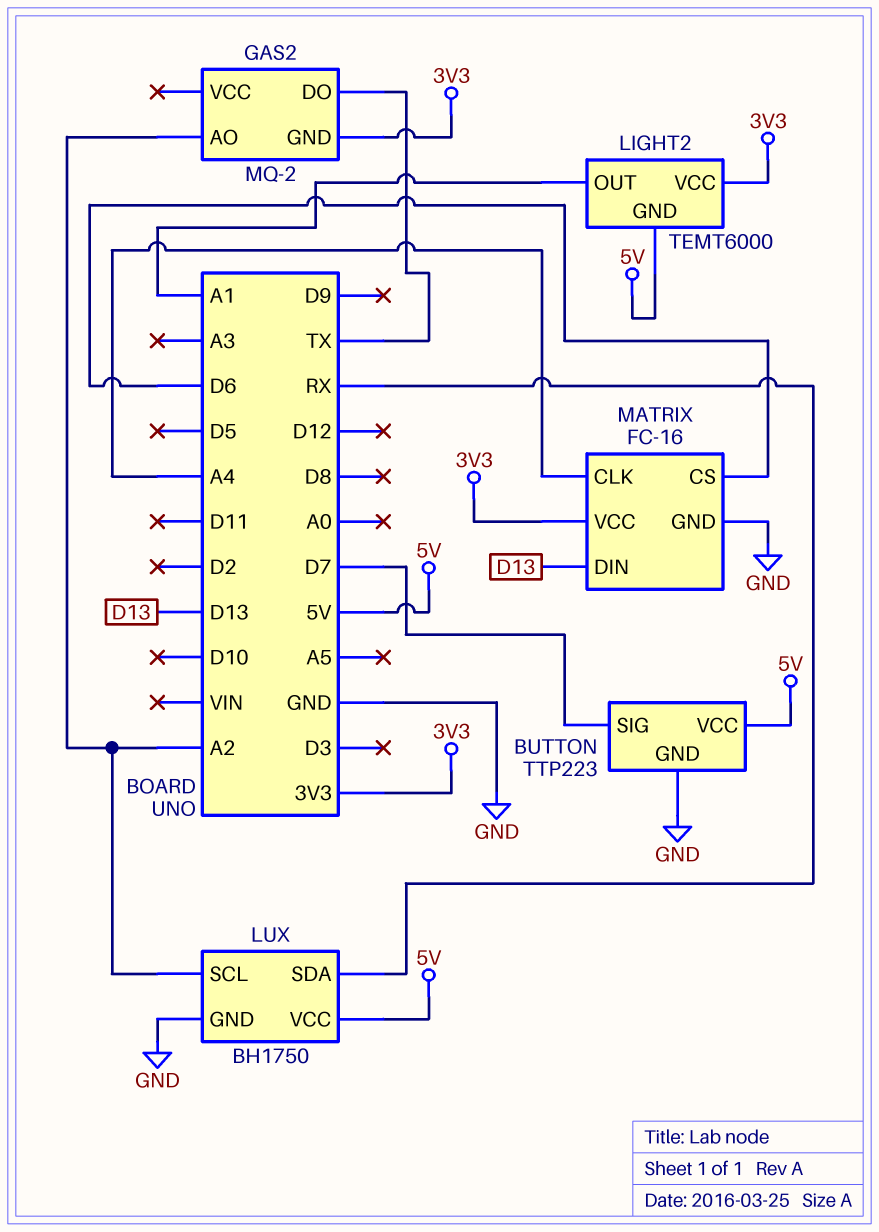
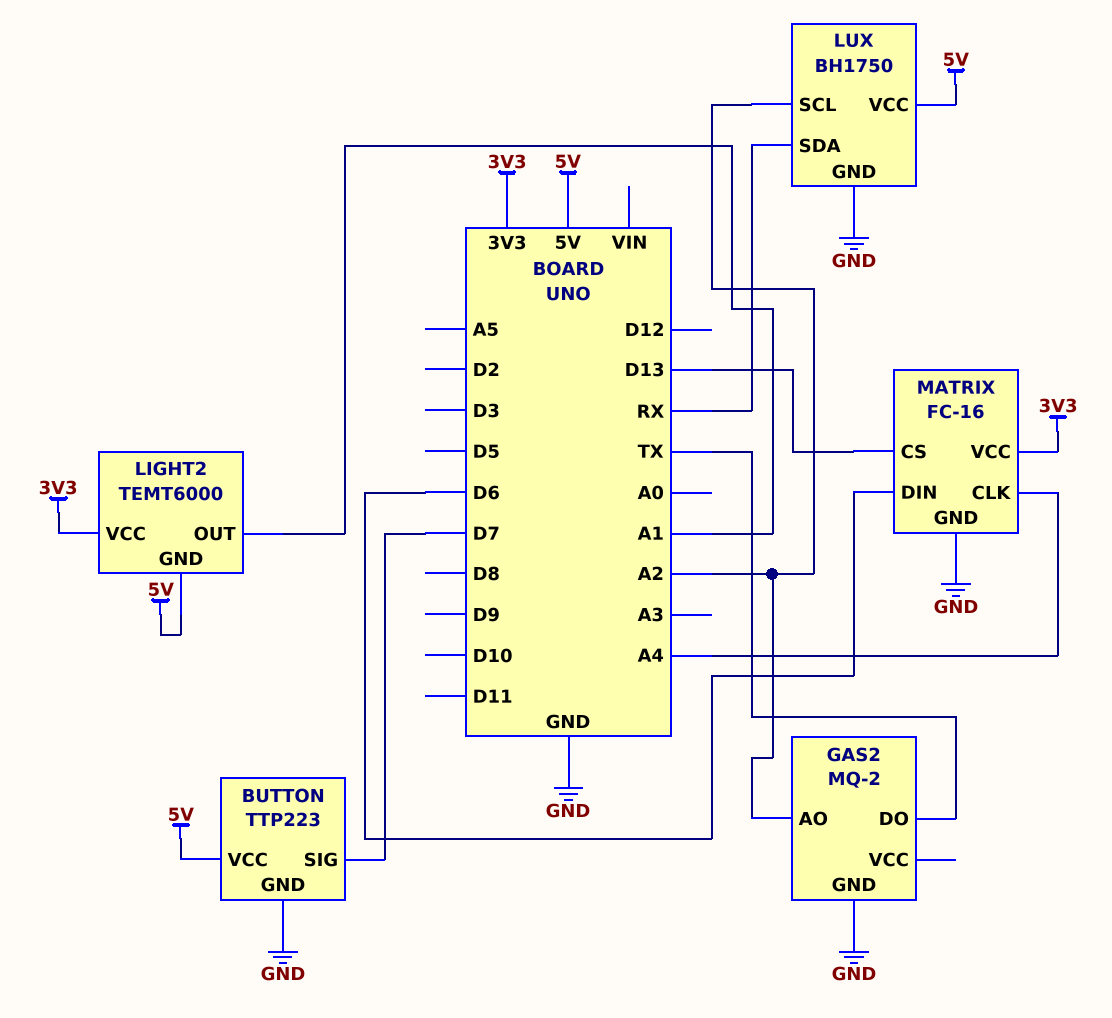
GAS2 pin GND: 3V3 -> GND
MATRIX pin CS: D6 -> D13
MATRIX pin DIN: D13 -> D6

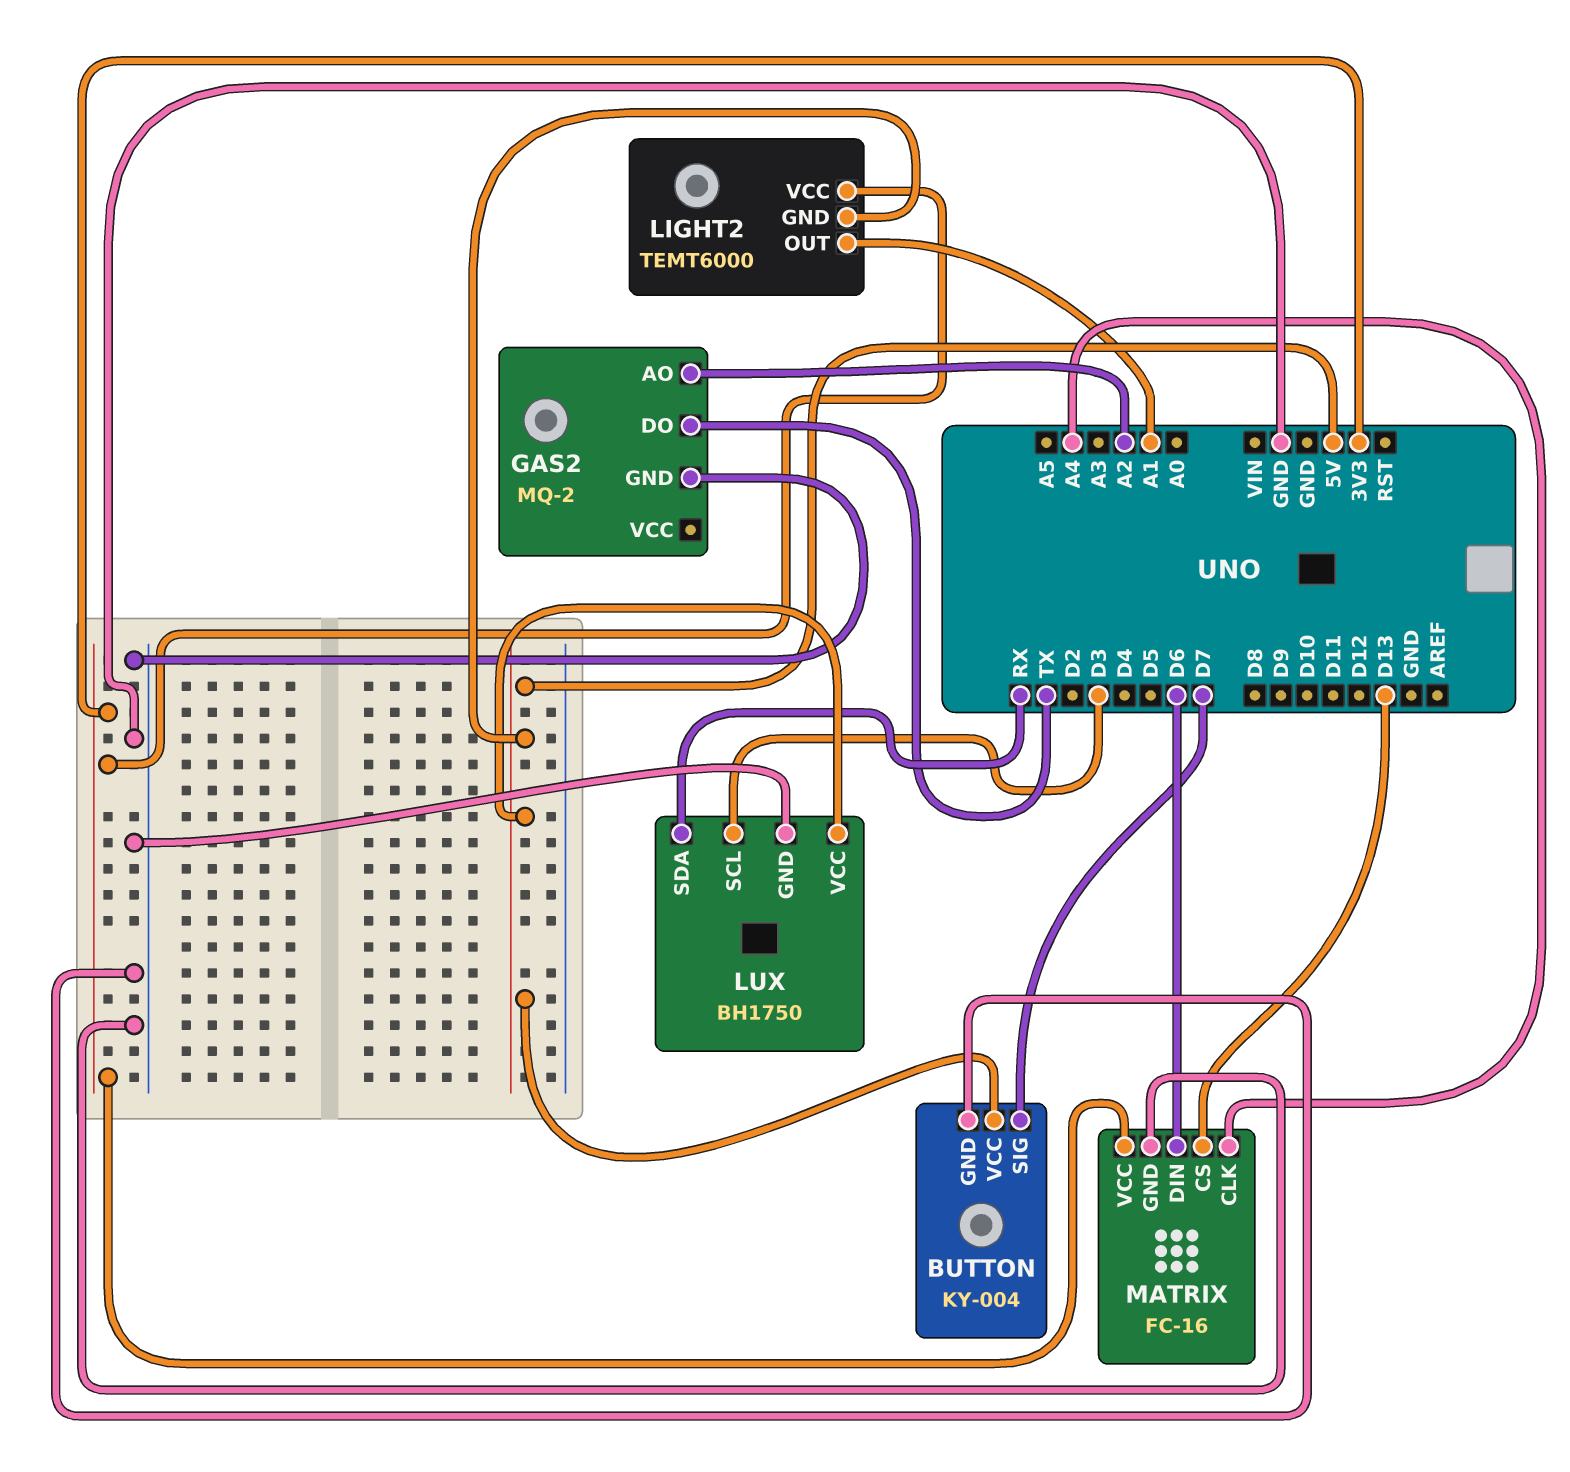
BUTTON: TTP223 -> KY-004
LUX pin SCL: A2 -> D3

